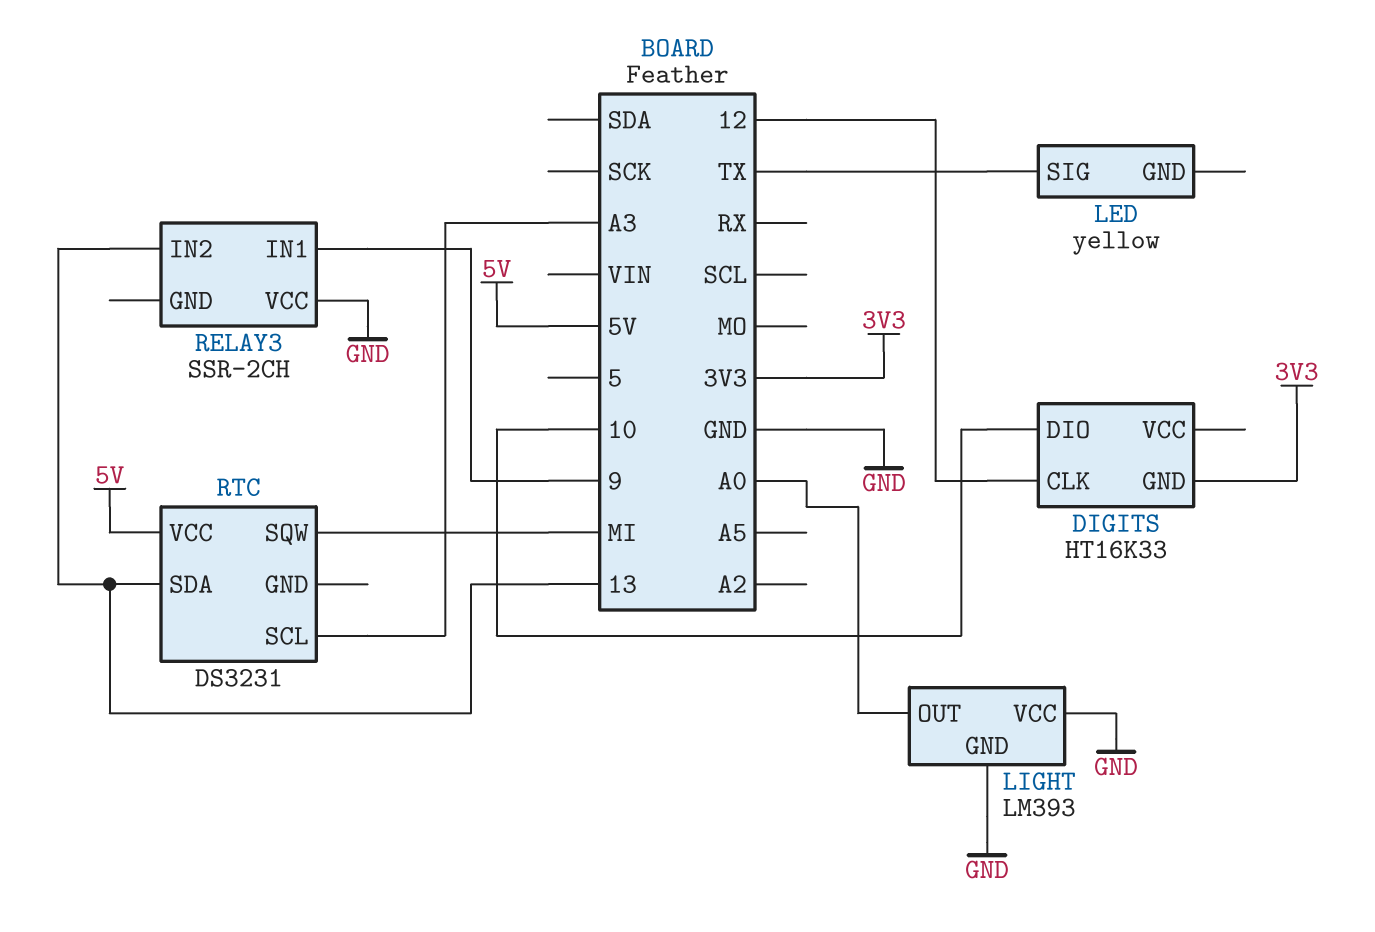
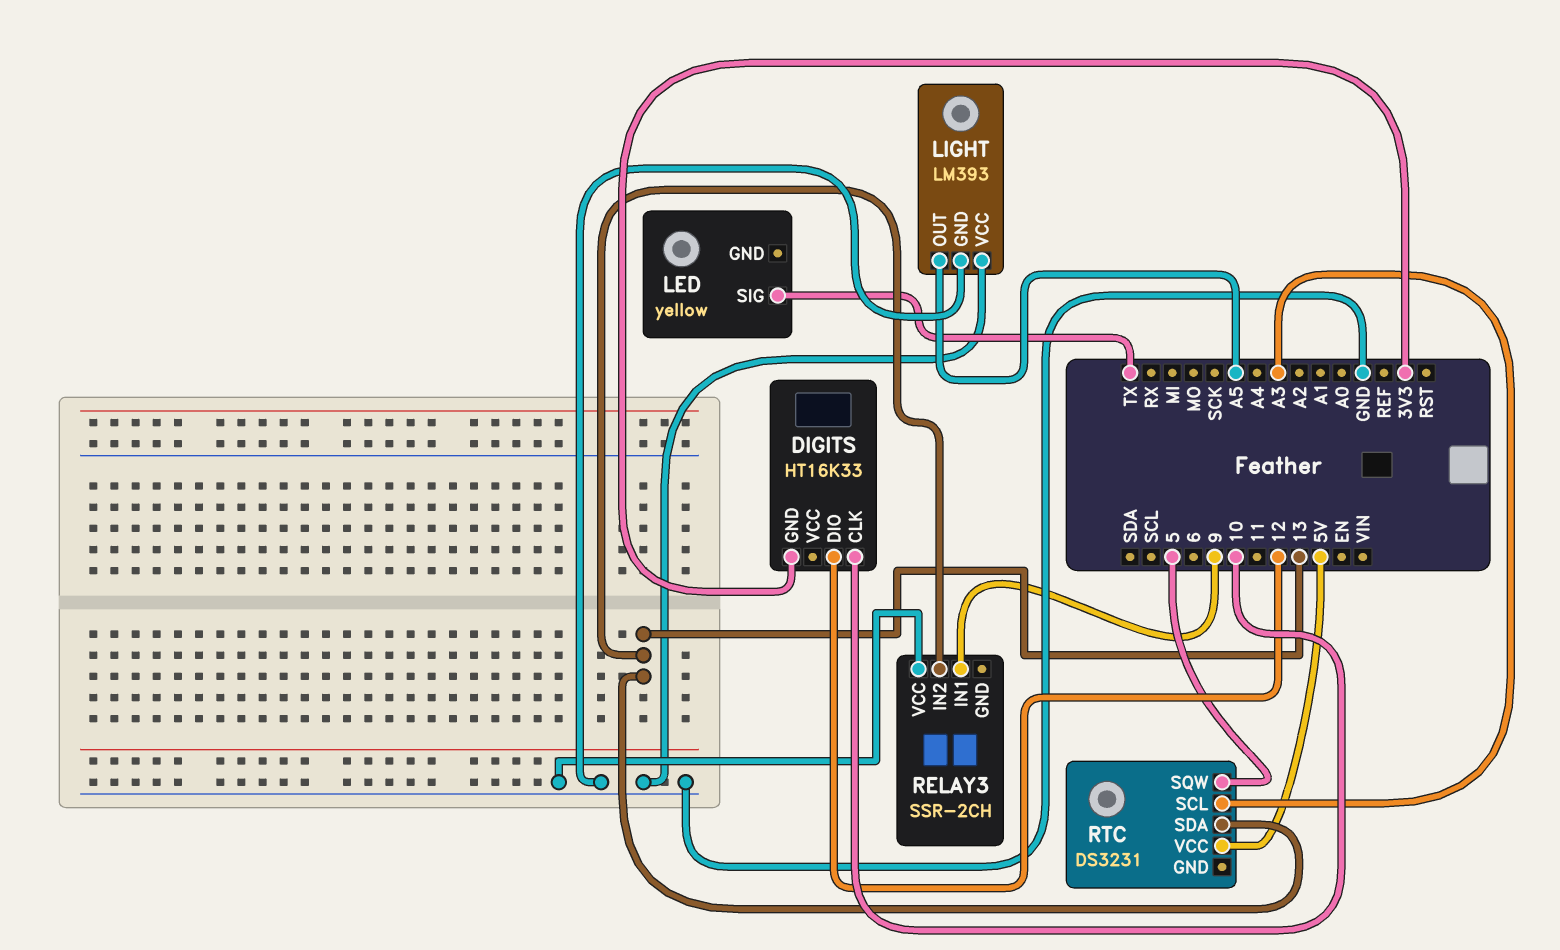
DIGITS pin CLK: 12 -> 10
DIGITS pin DIO: 10 -> 12
LIGHT pin OUT: A0 -> A5
RTC pin SQW: MI -> 5

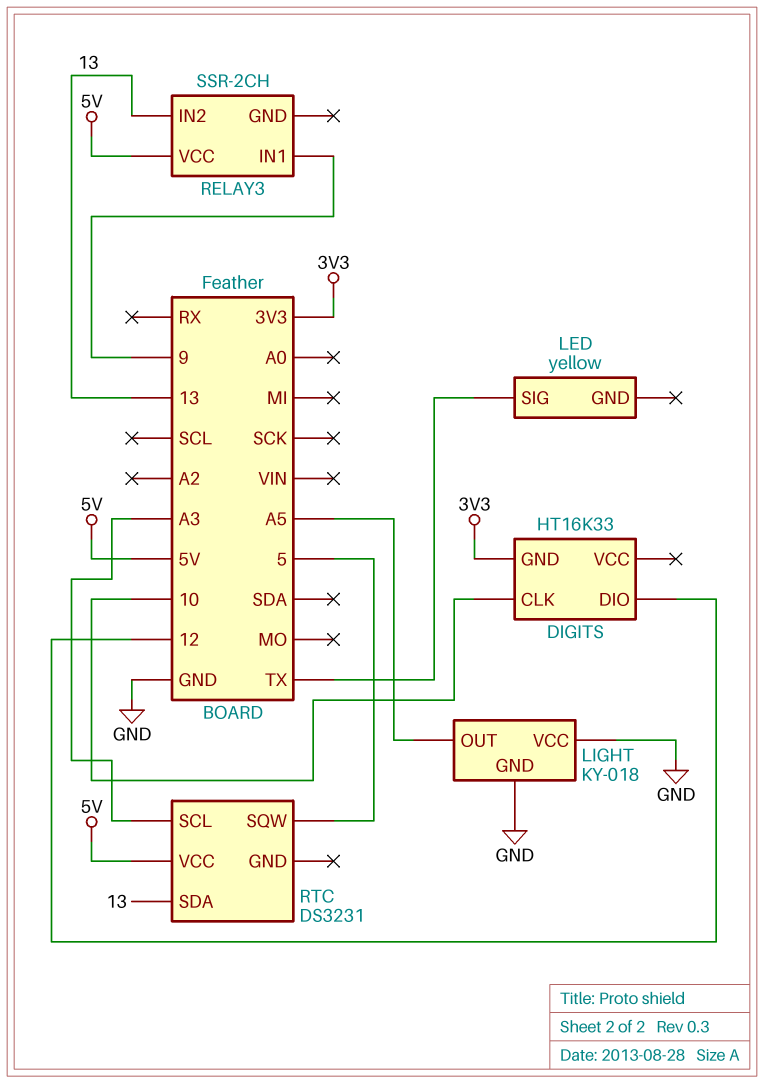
LIGHT: LM393 -> KY-018
RELAY3 pin VCC: GND -> 5V

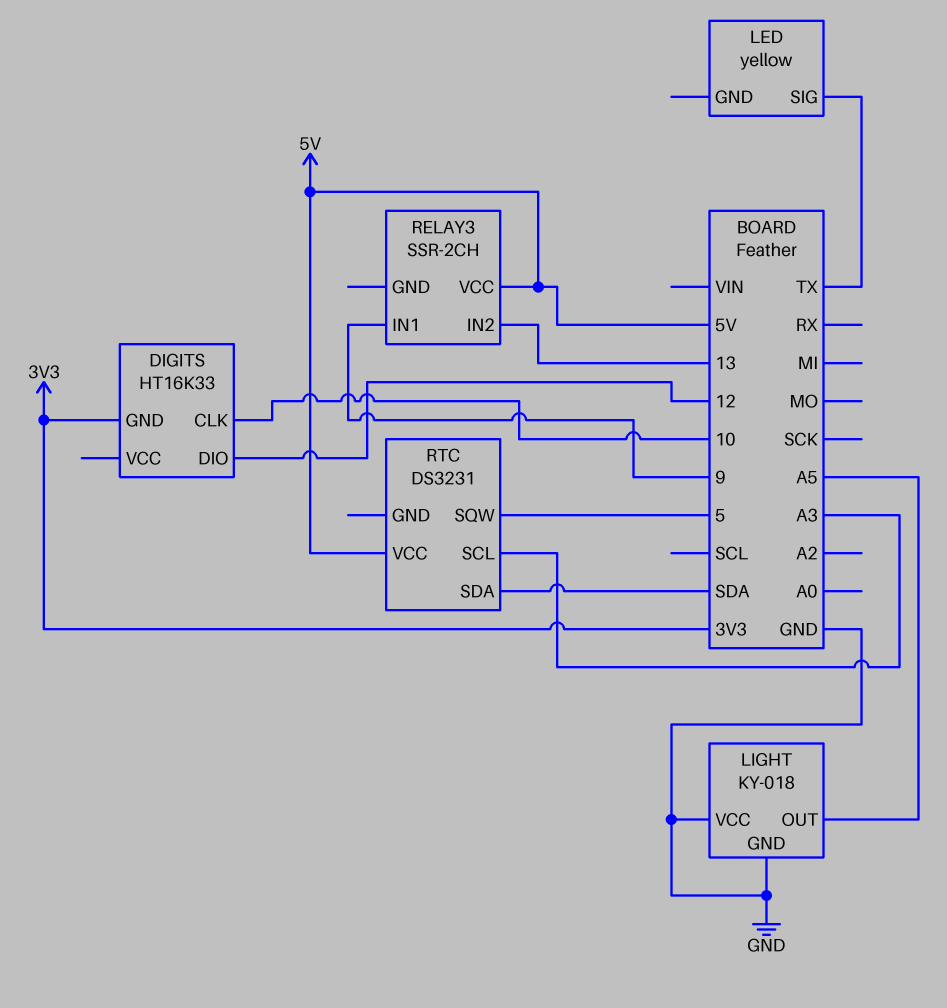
RTC pin SDA: 13 -> SDA

